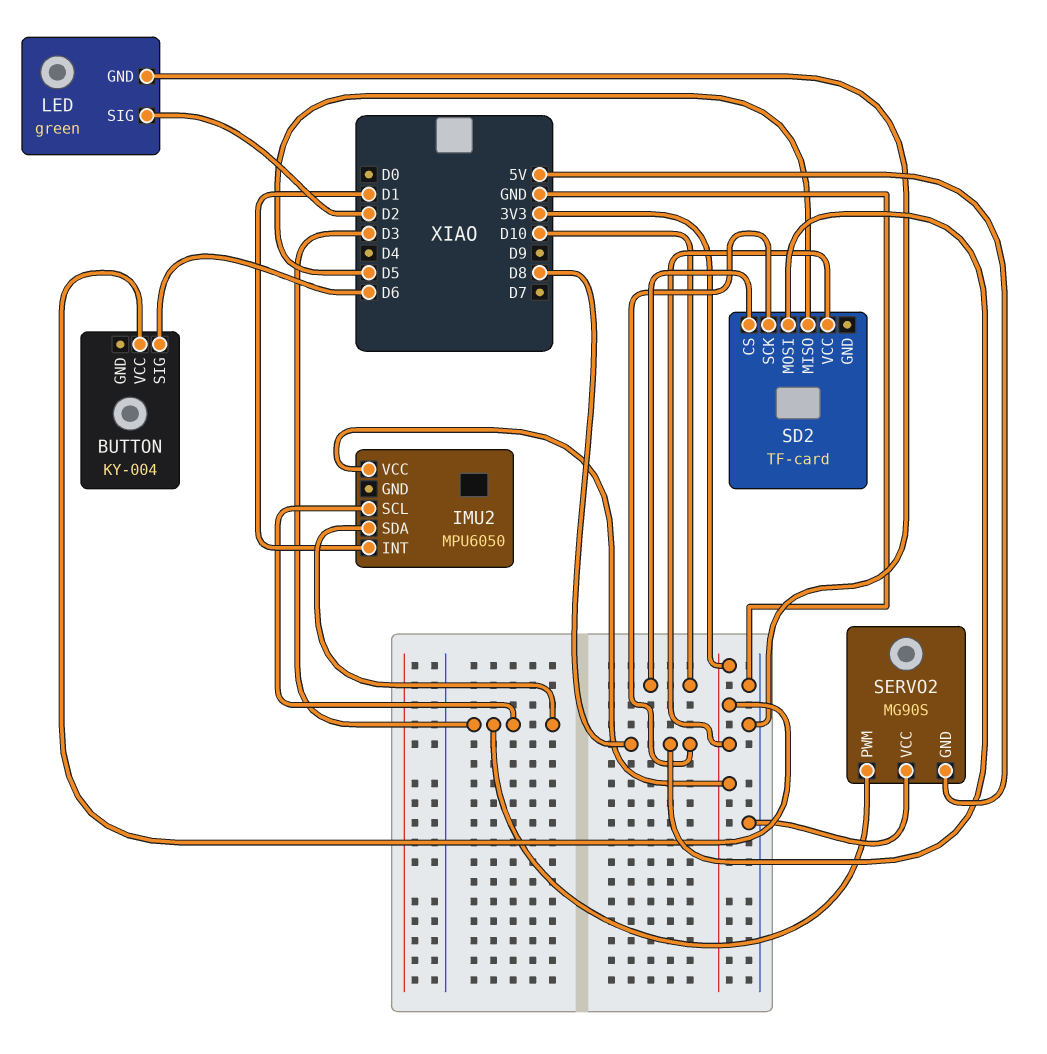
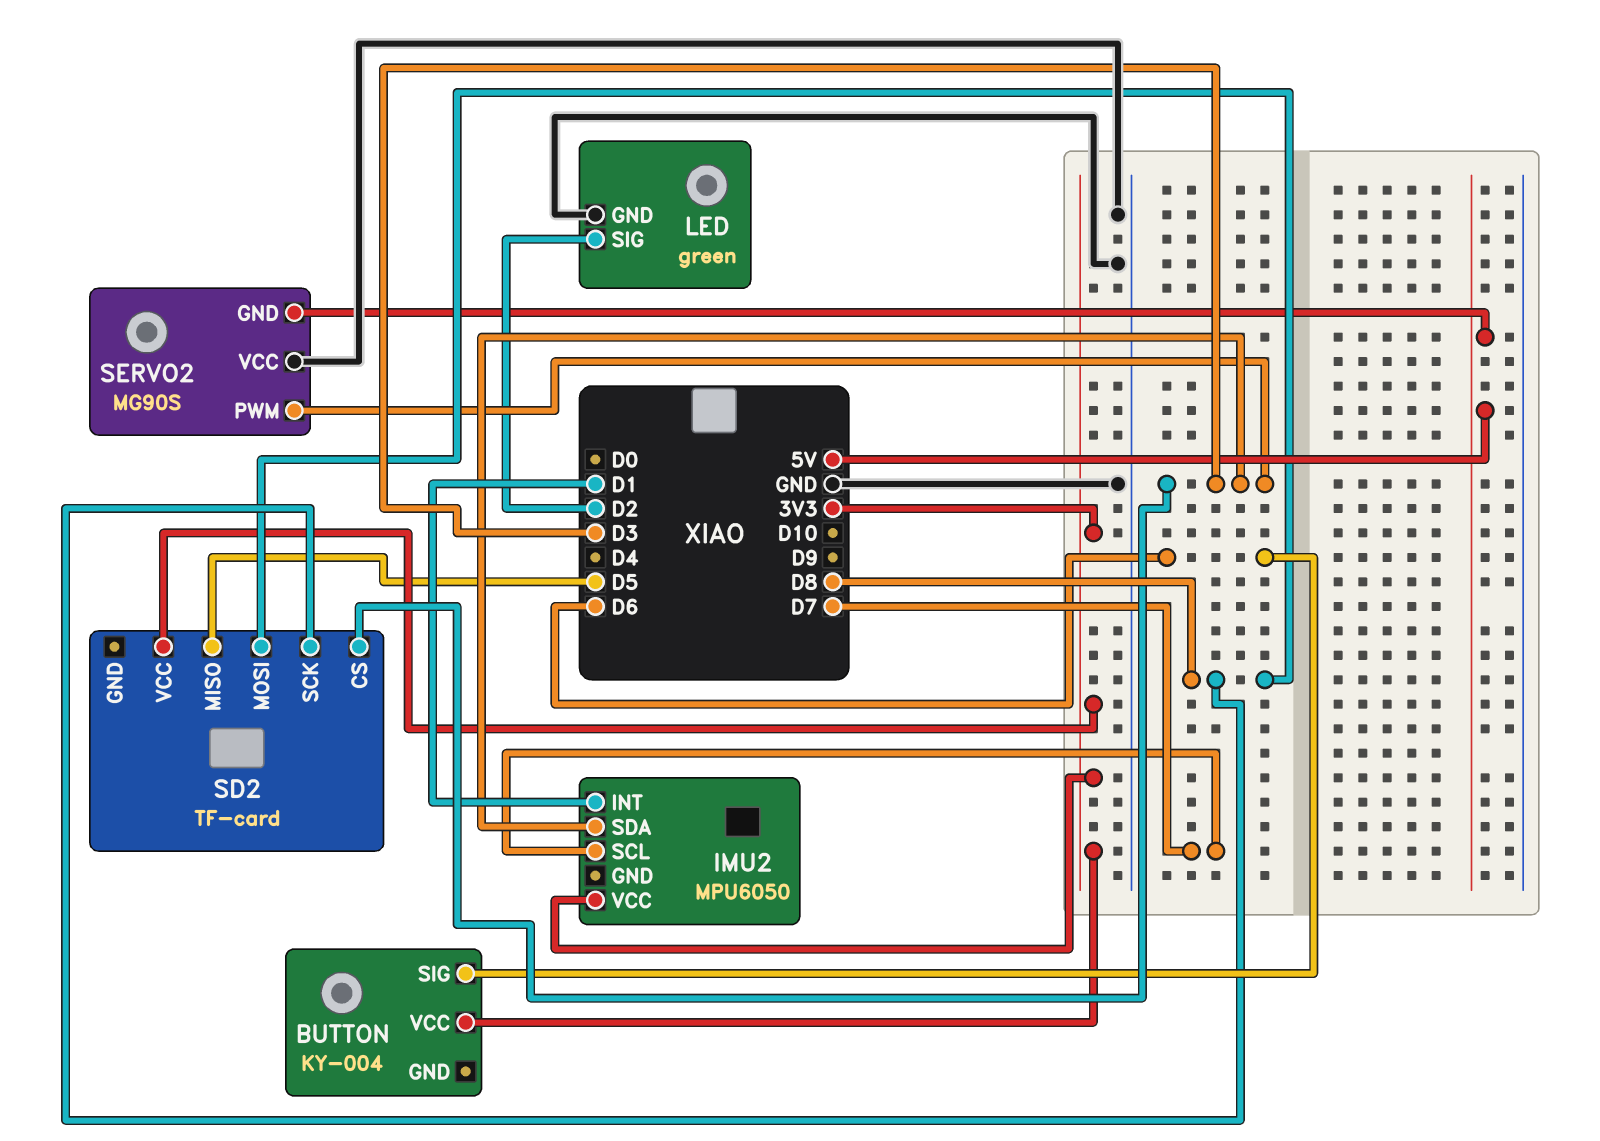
IMU2 pin SCL: D3 -> D7
SD2 pin CS: D10 -> D3

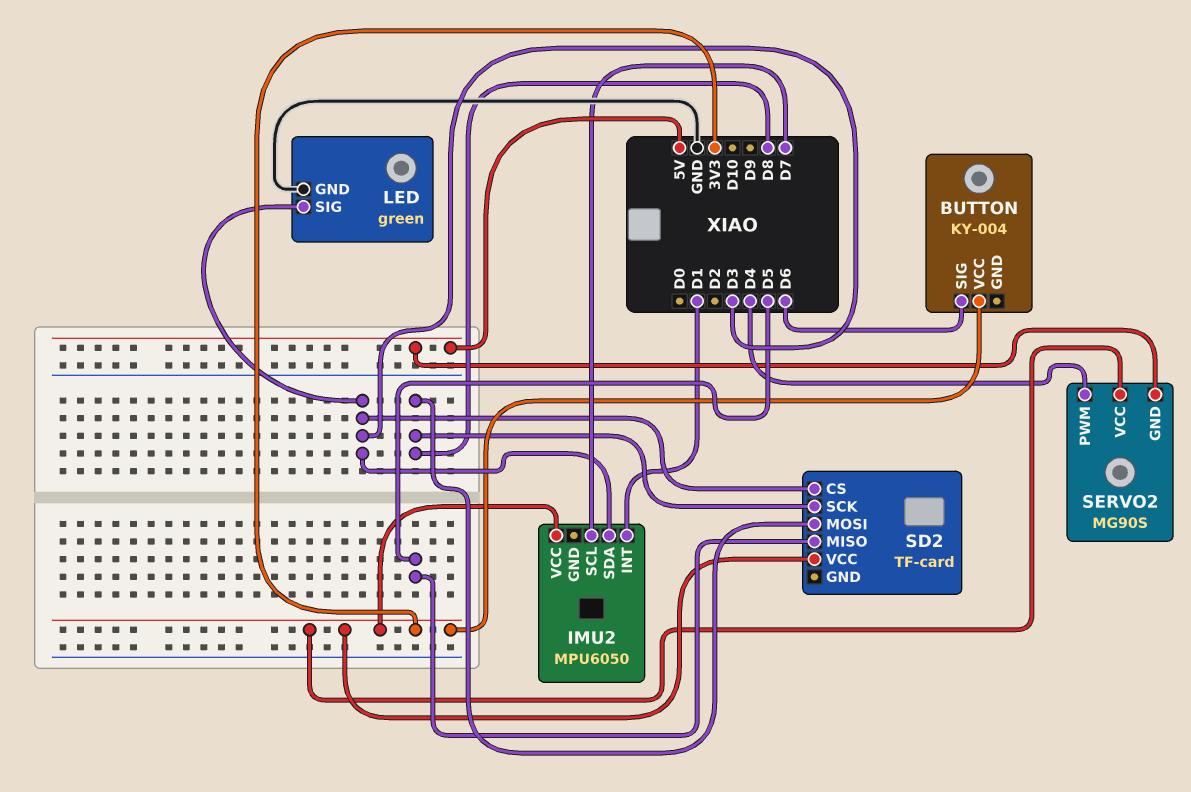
LED pin SIG: D2 -> D3
SERVO2 pin PWM: D3 -> D4
SERVO2 pin VCC: GND -> 3V3

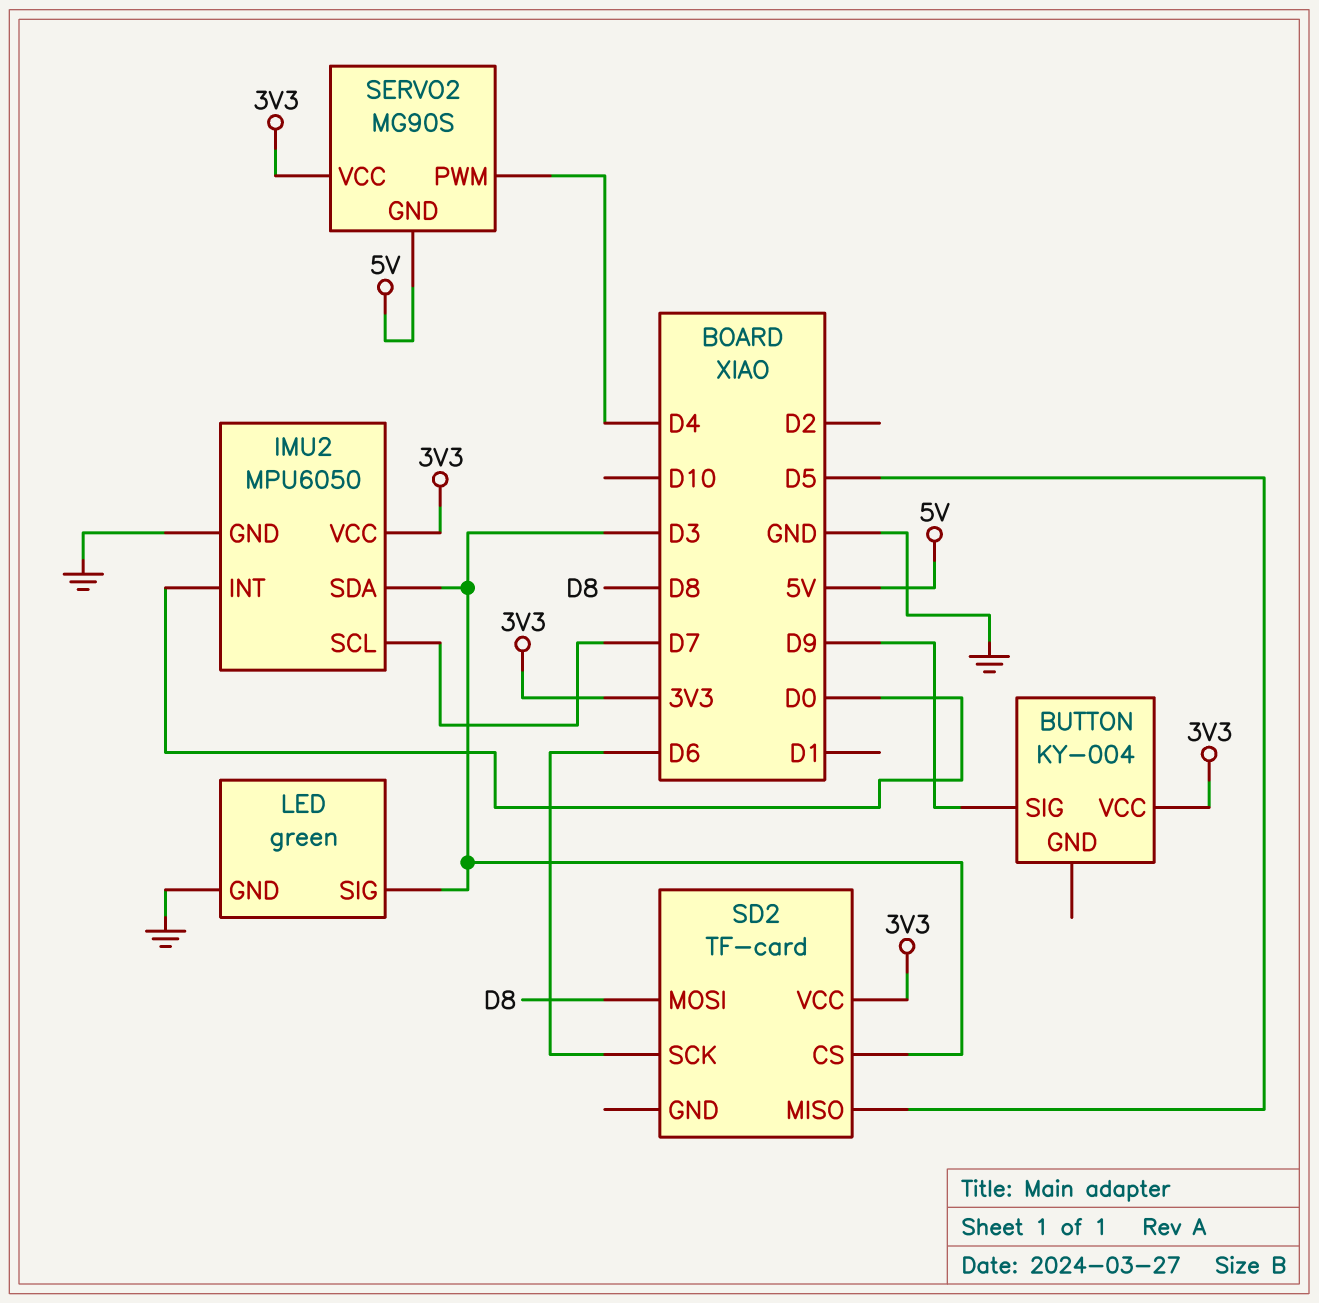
BUTTON pin SIG: D6 -> D9
IMU2 pin GND: none -> GND
IMU2 pin INT: D1 -> D0
SD2 pin SCK: D8 -> D6

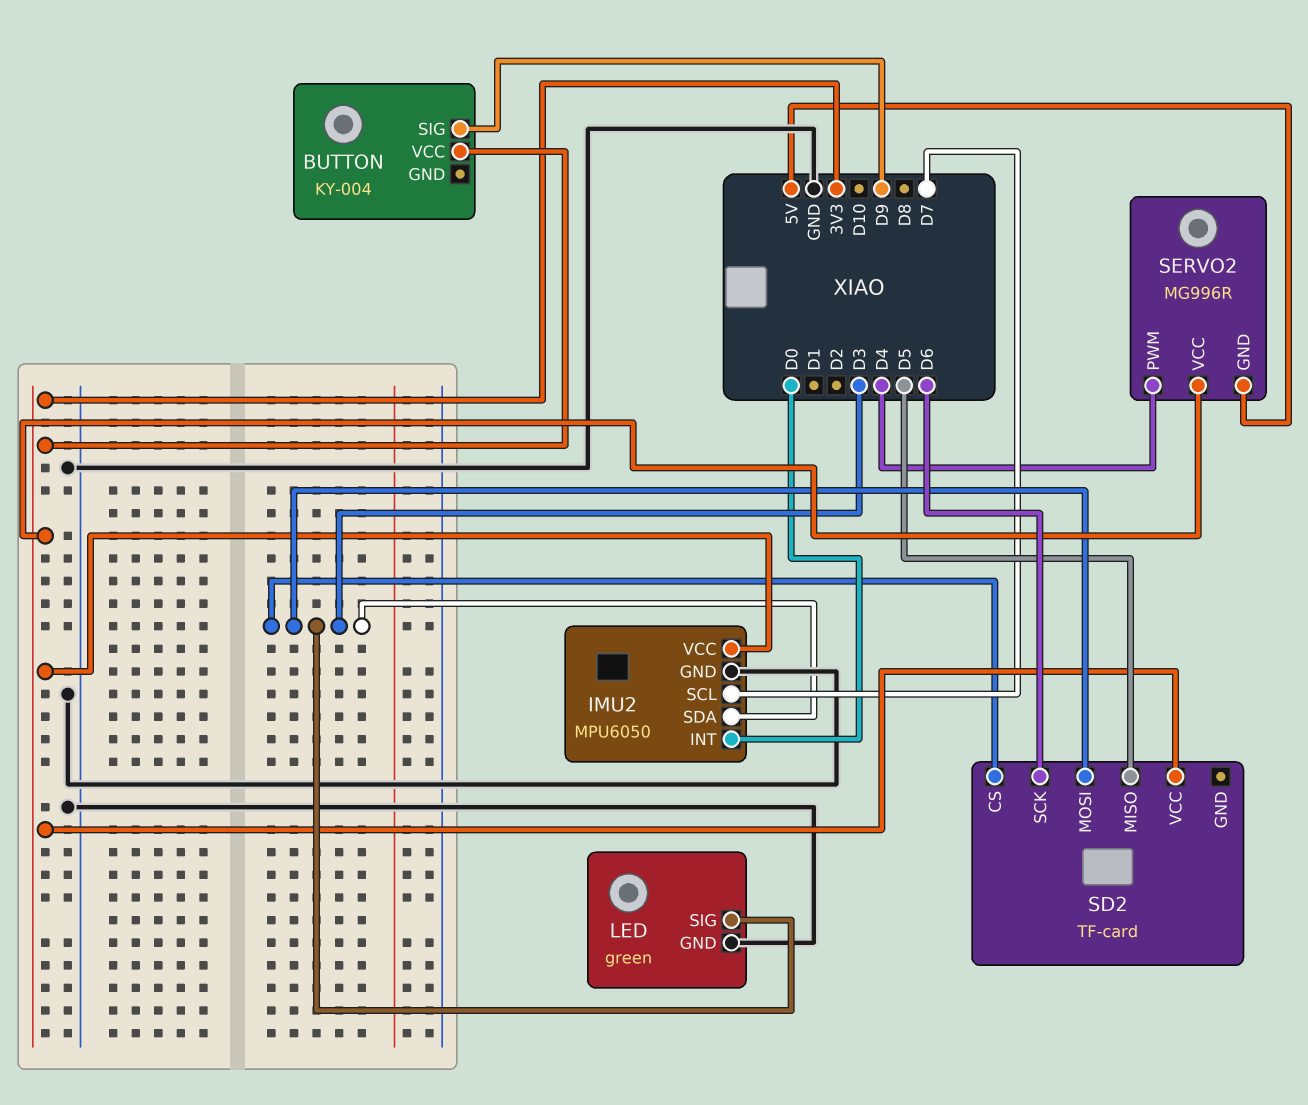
SD2 pin MOSI: D8 -> D3
SERVO2: MG90S -> MG996R

